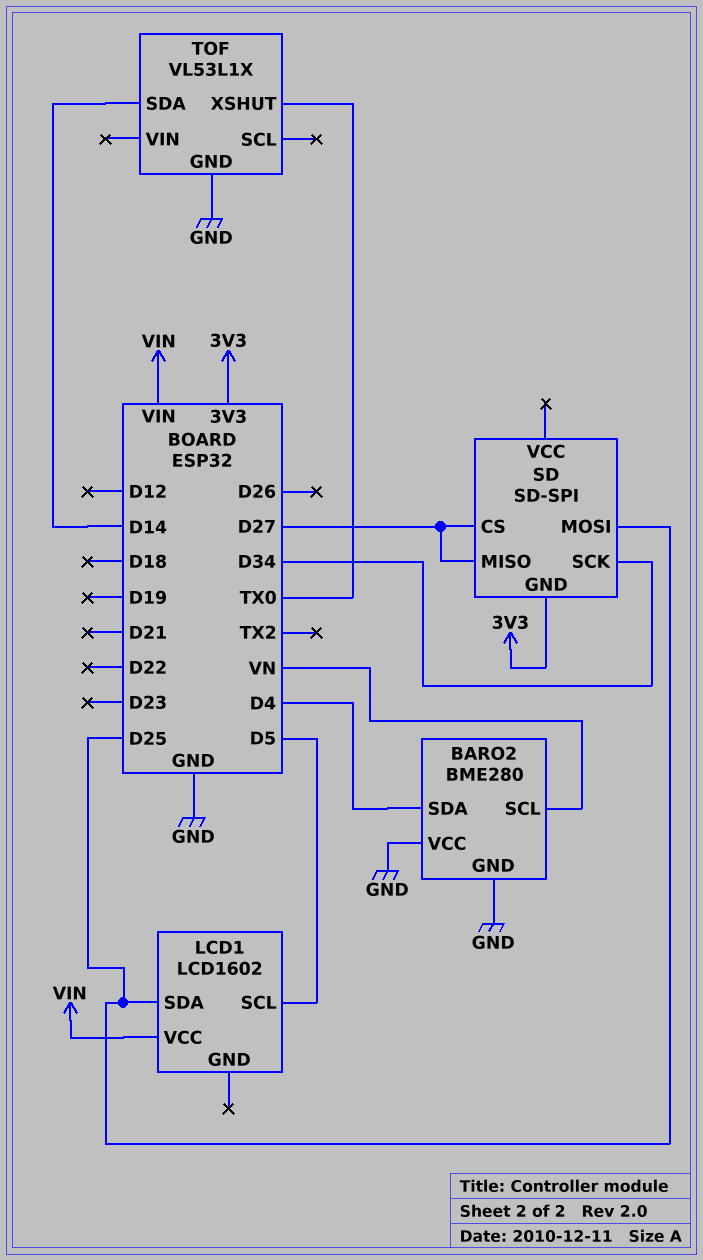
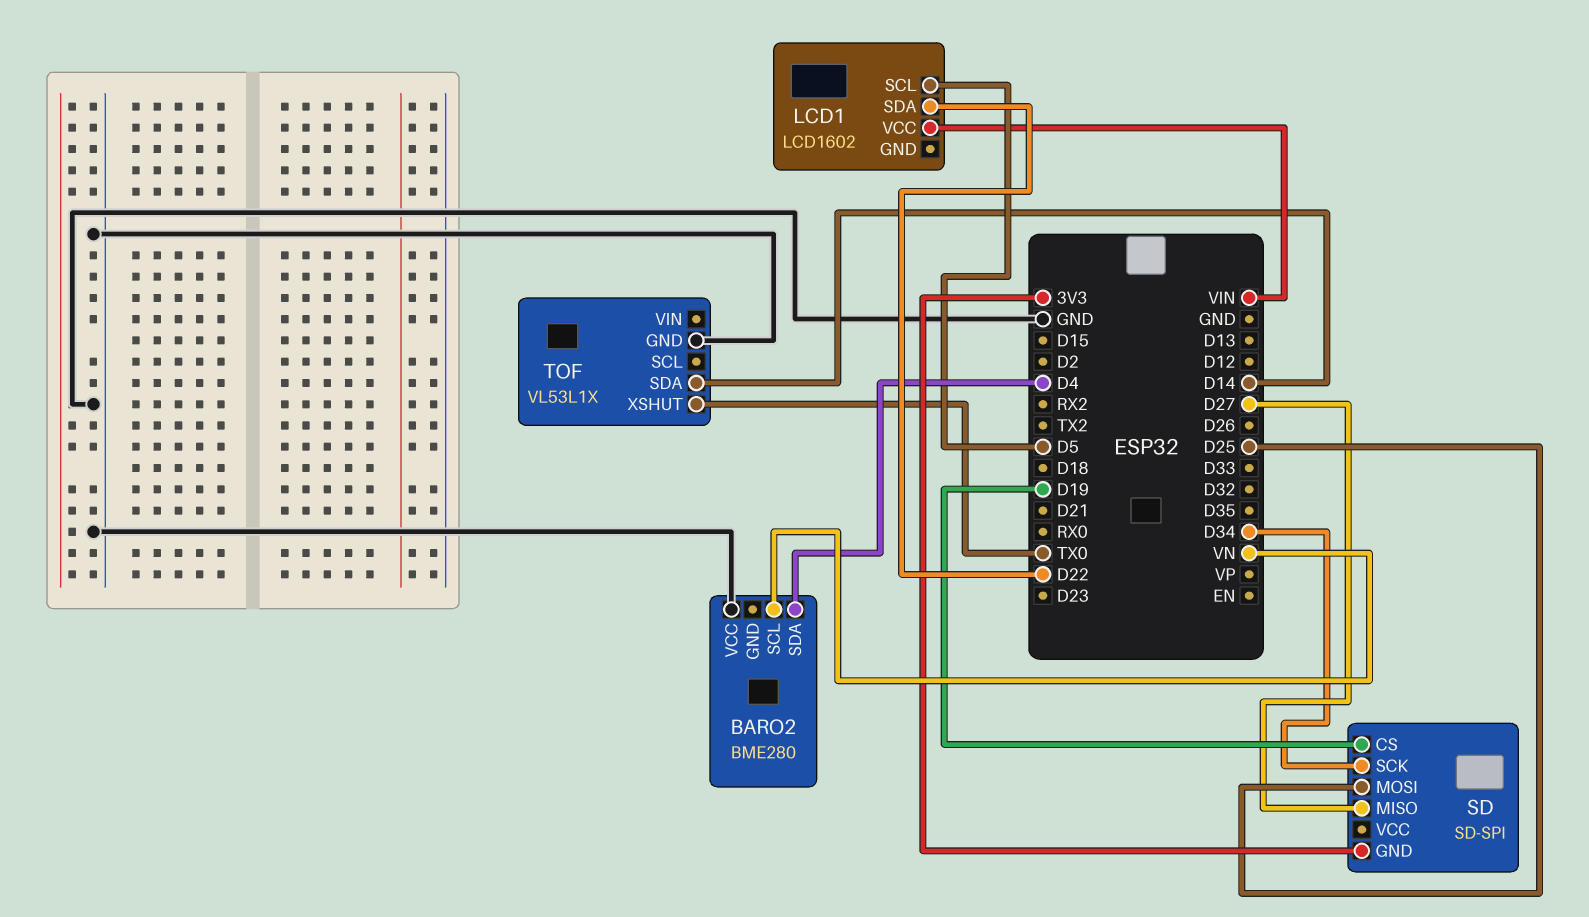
BARO2 pin GND: GND -> none
LCD1 pin SDA: D25 -> D22
SD pin CS: D27 -> D19

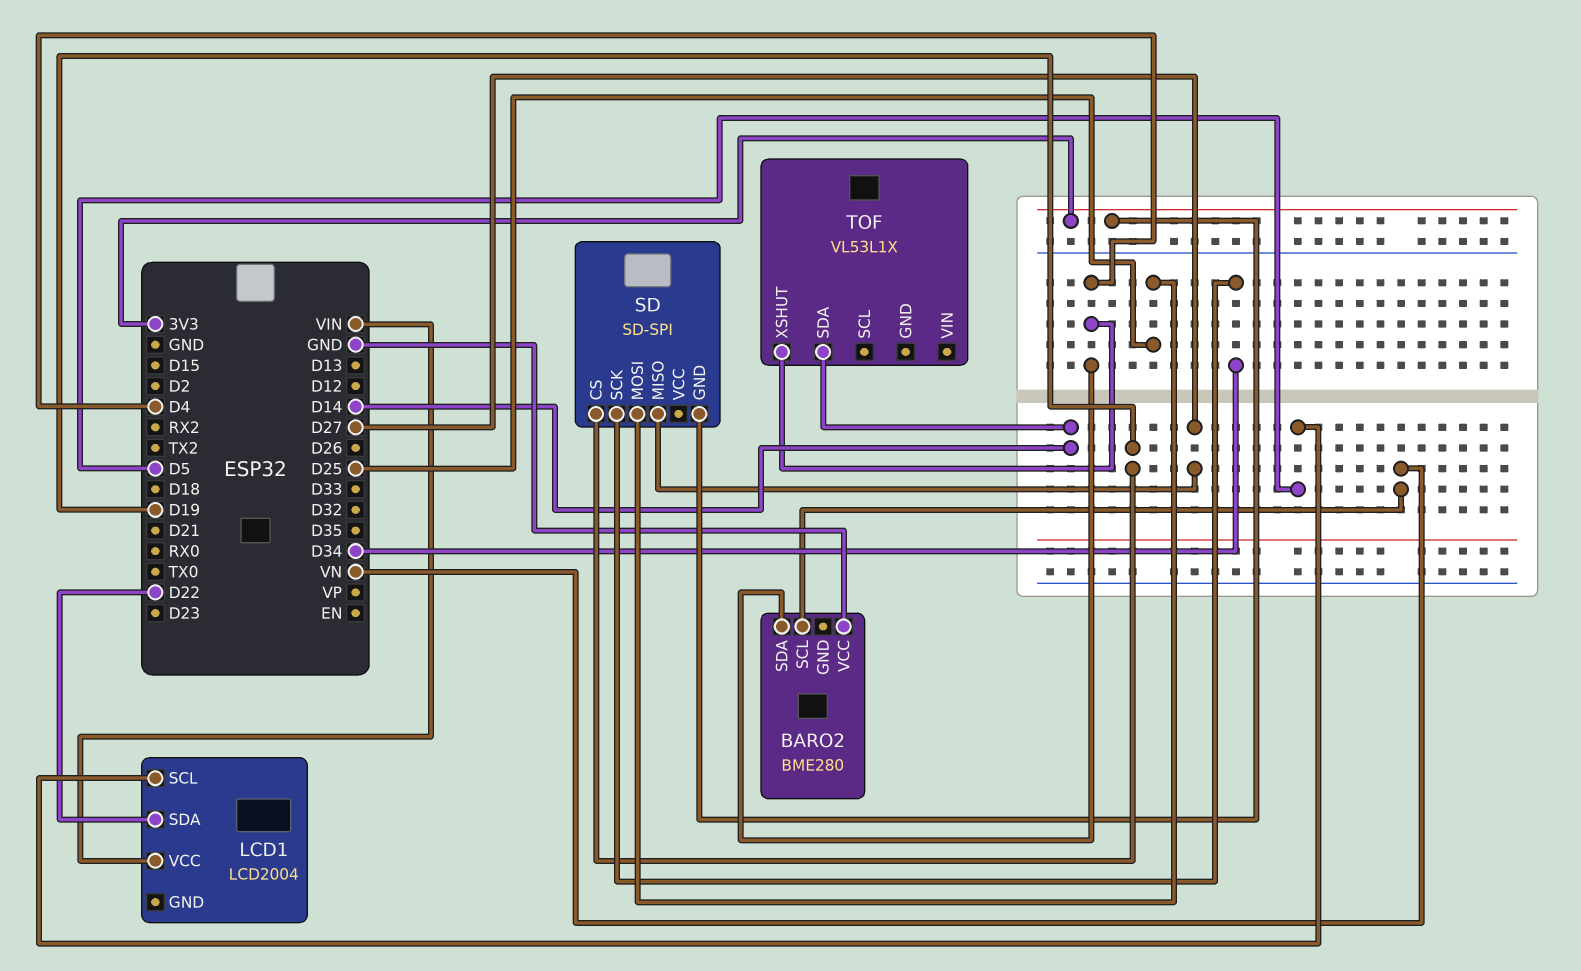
LCD1: LCD1602 -> LCD2004
TOF pin GND: GND -> none
TOF pin XSHUT: TX0 -> D4

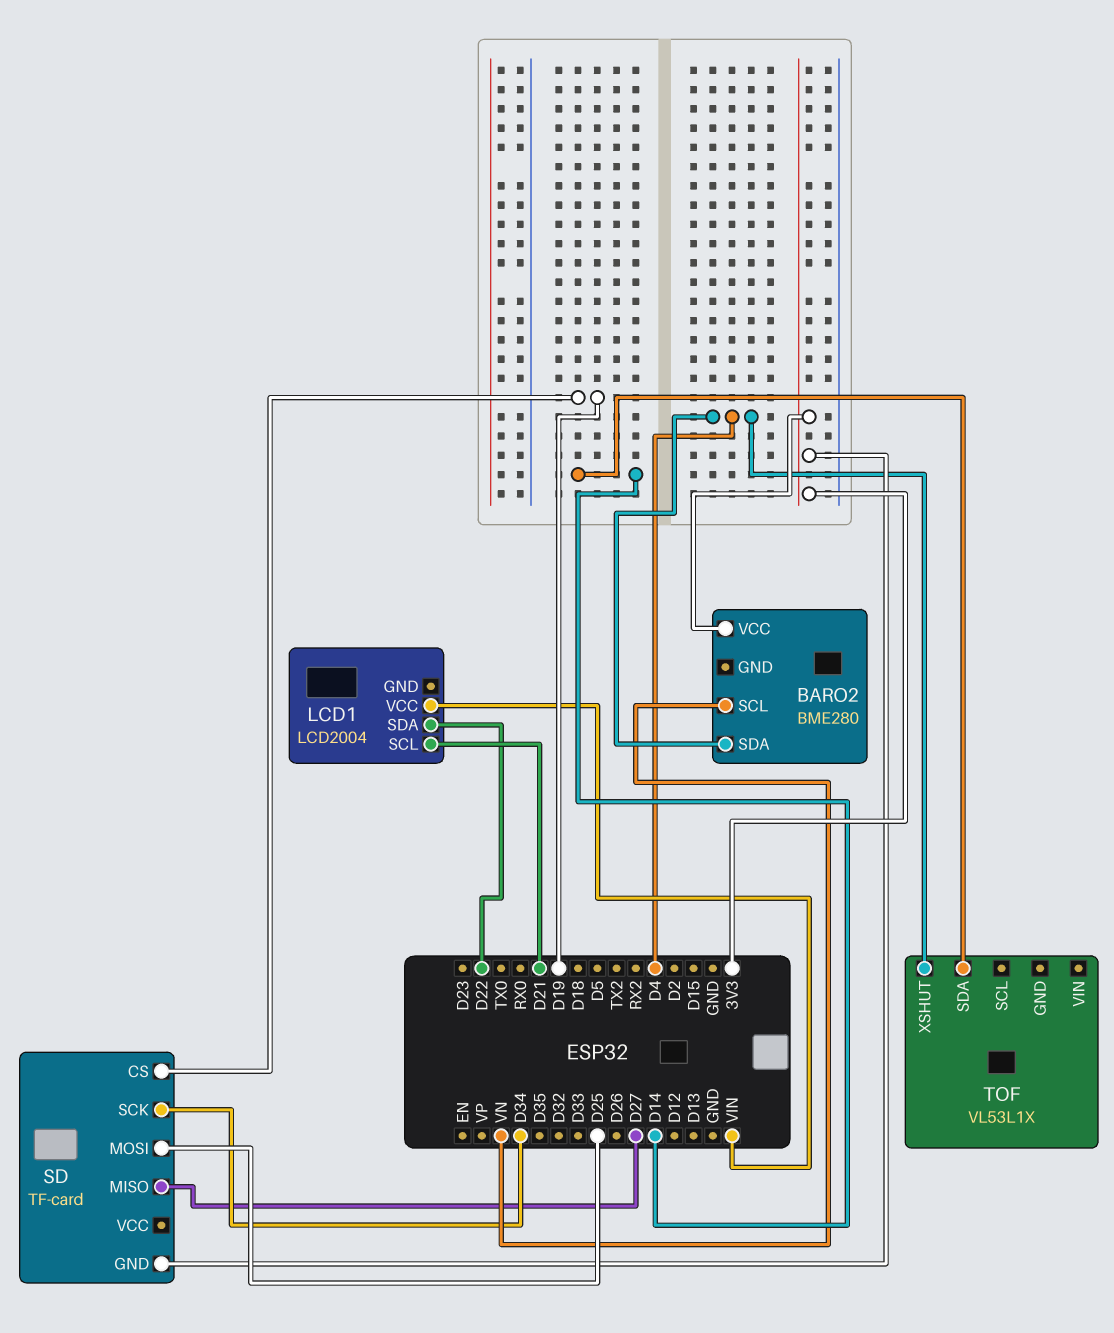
BARO2 pin VCC: GND -> 3V3
LCD1 pin SCL: D5 -> D21
SD: SD-SPI -> TF-card

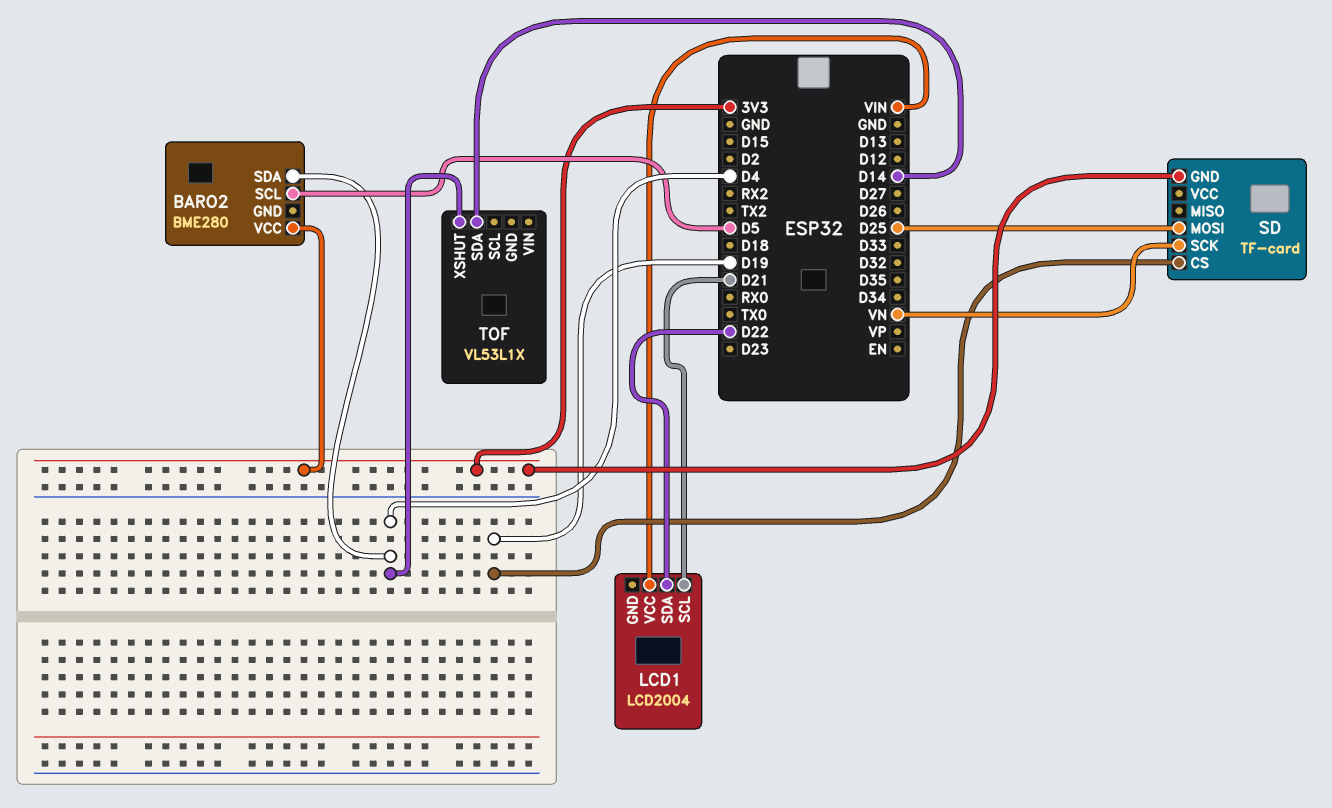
BARO2 pin SCL: VN -> D5
SD pin MISO: D27 -> none
SD pin SCK: D34 -> VN

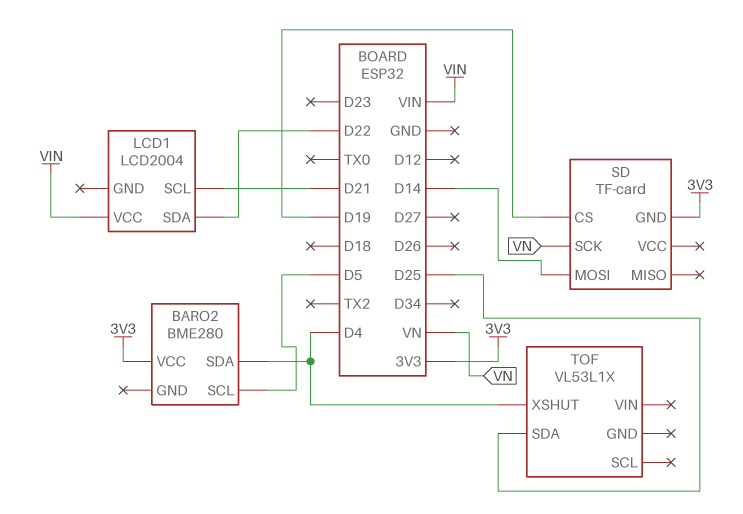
SD pin MOSI: D25 -> D14
TOF pin SDA: D14 -> D25

